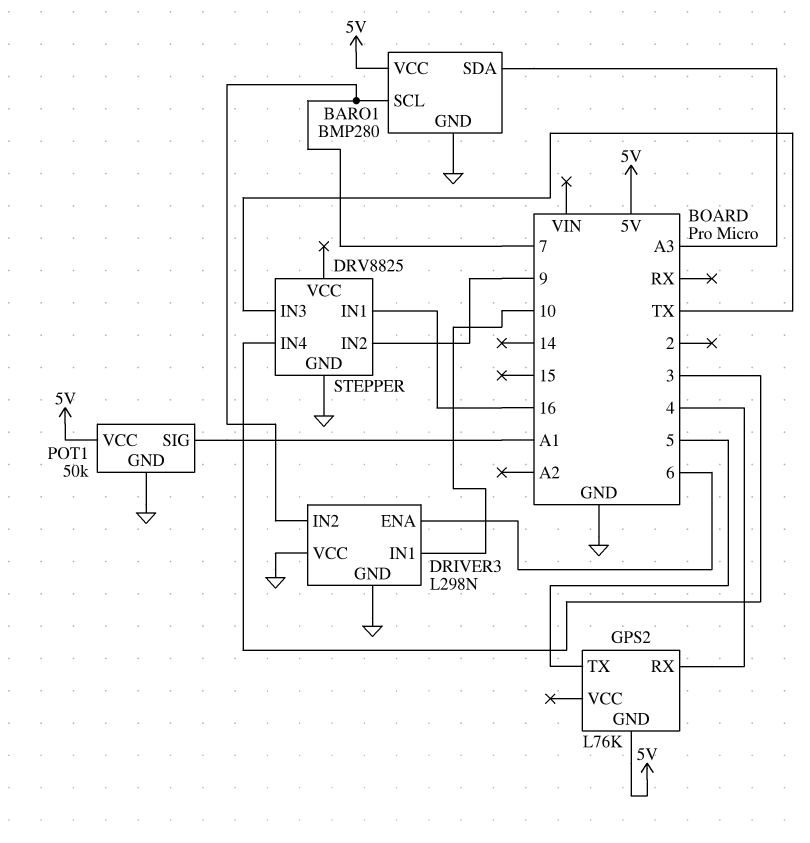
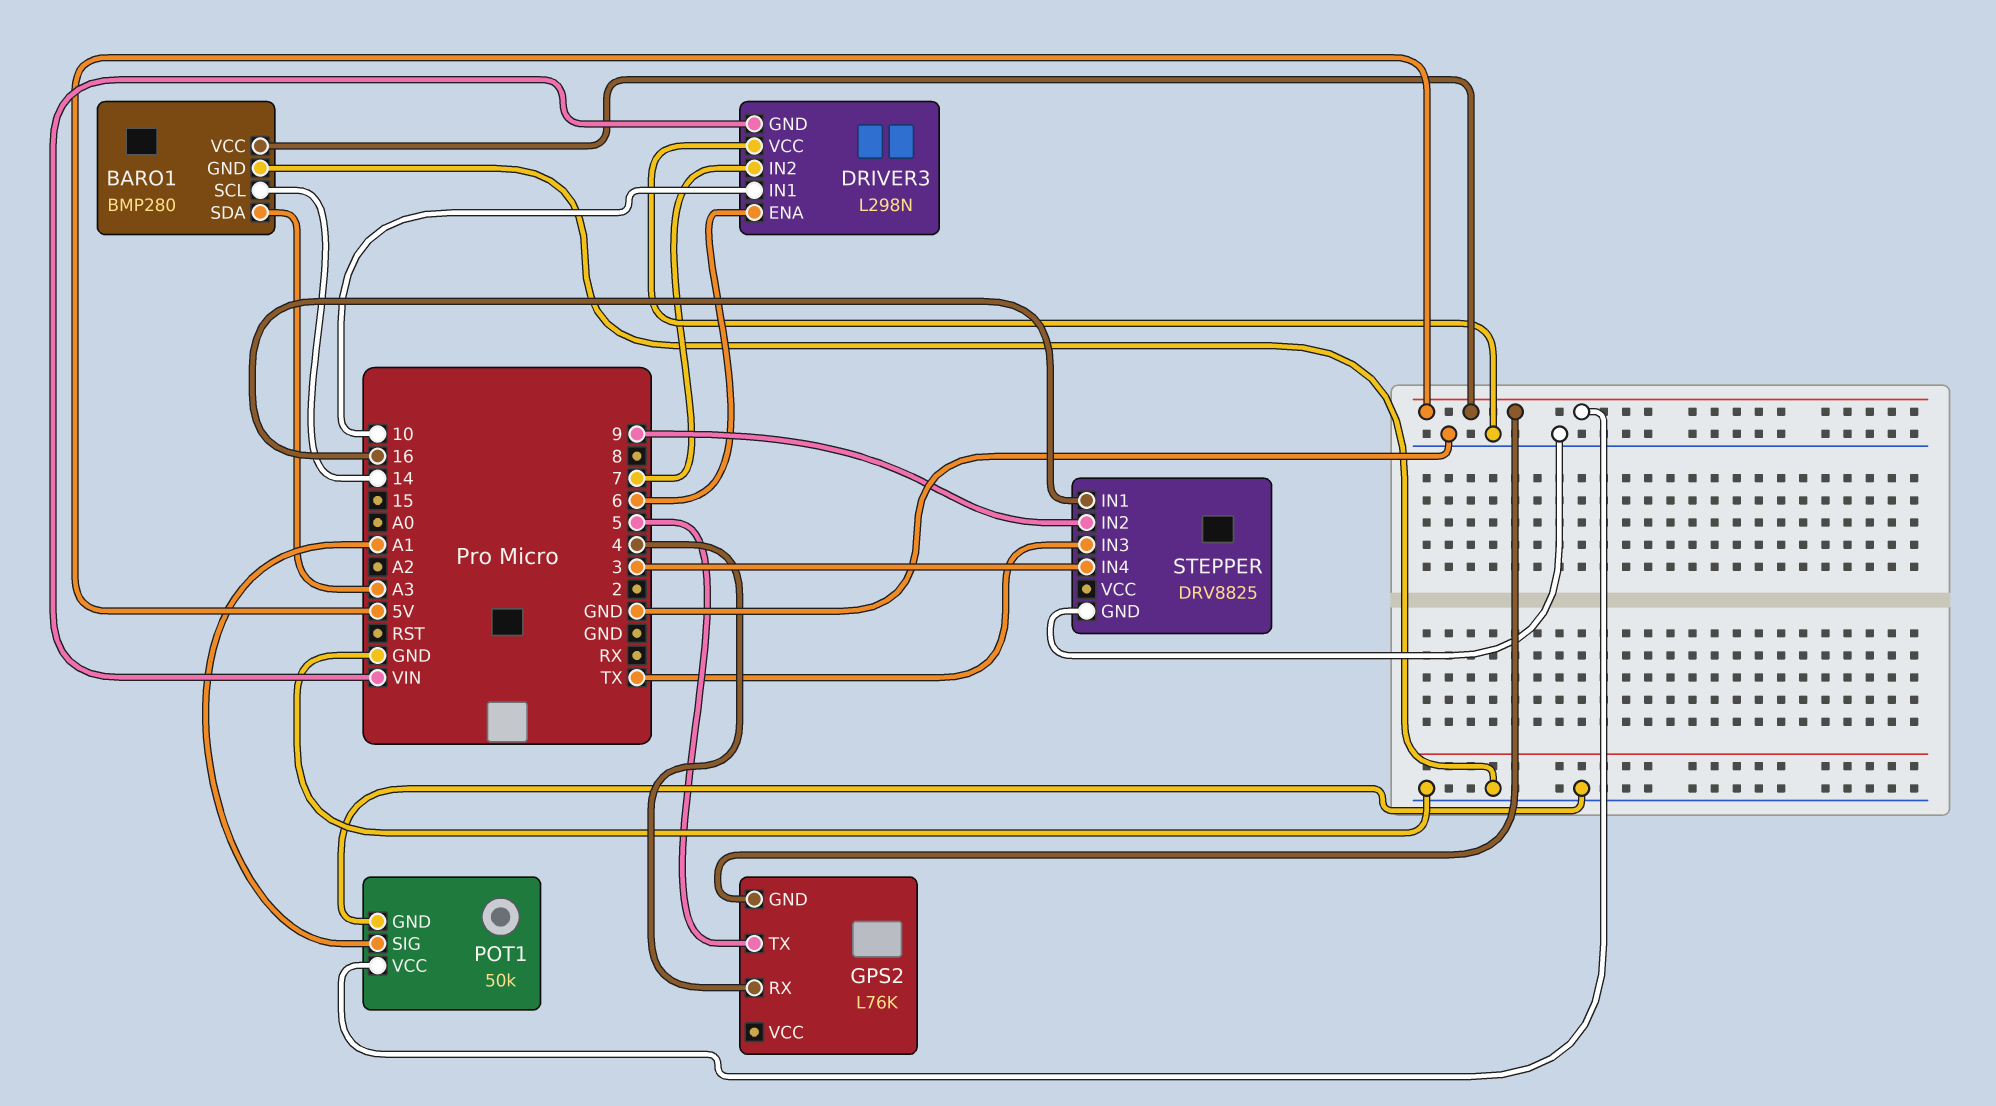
BARO1 pin SCL: 7 -> 14
DRIVER3 pin GND: GND -> VIN

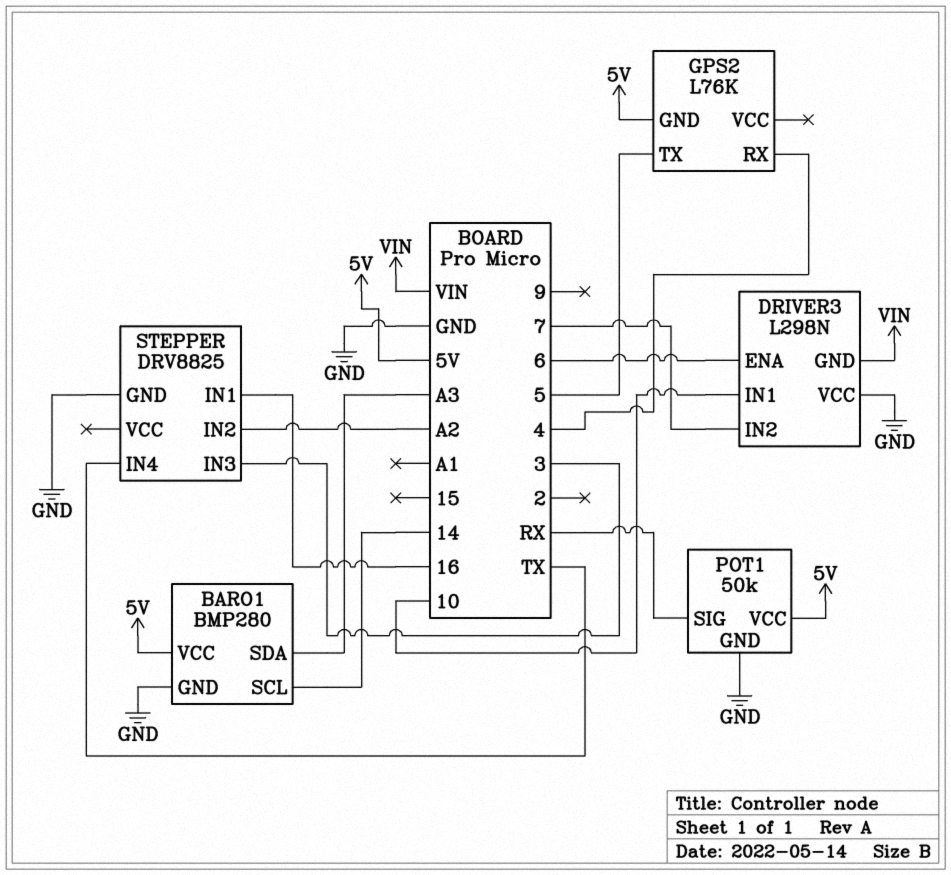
POT1 pin SIG: A1 -> RX
STEPPER pin IN2: 9 -> A2
STEPPER pin IN3: TX -> 3
STEPPER pin IN4: 3 -> TX

